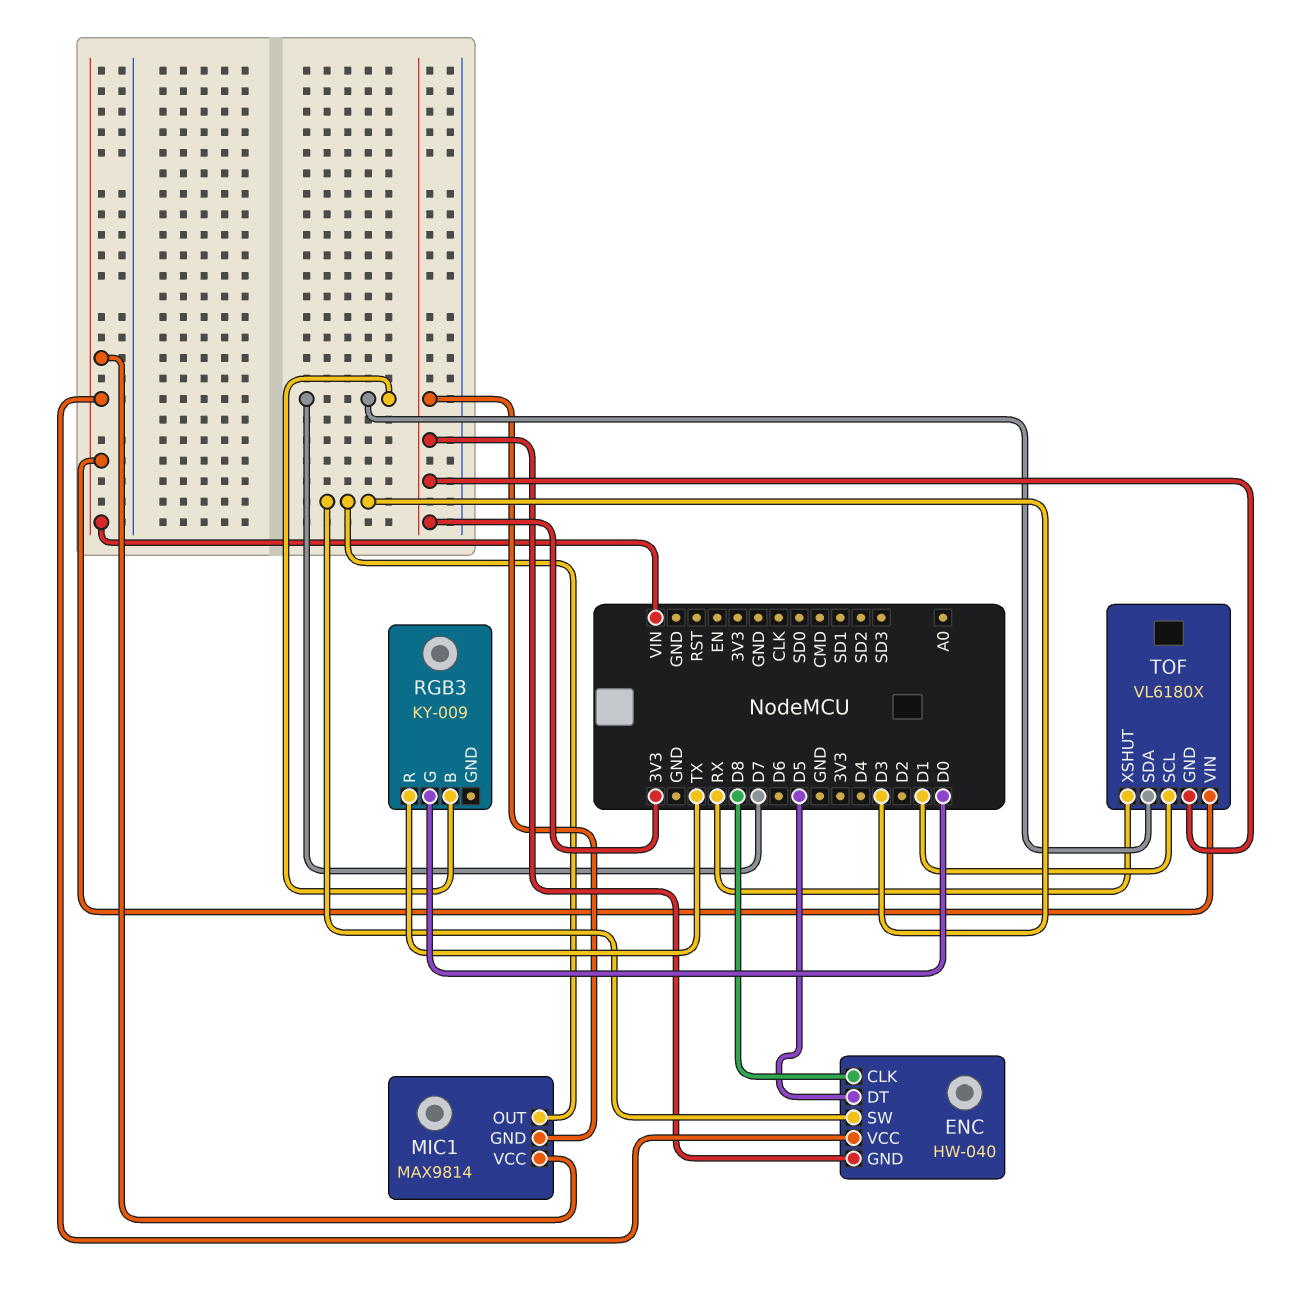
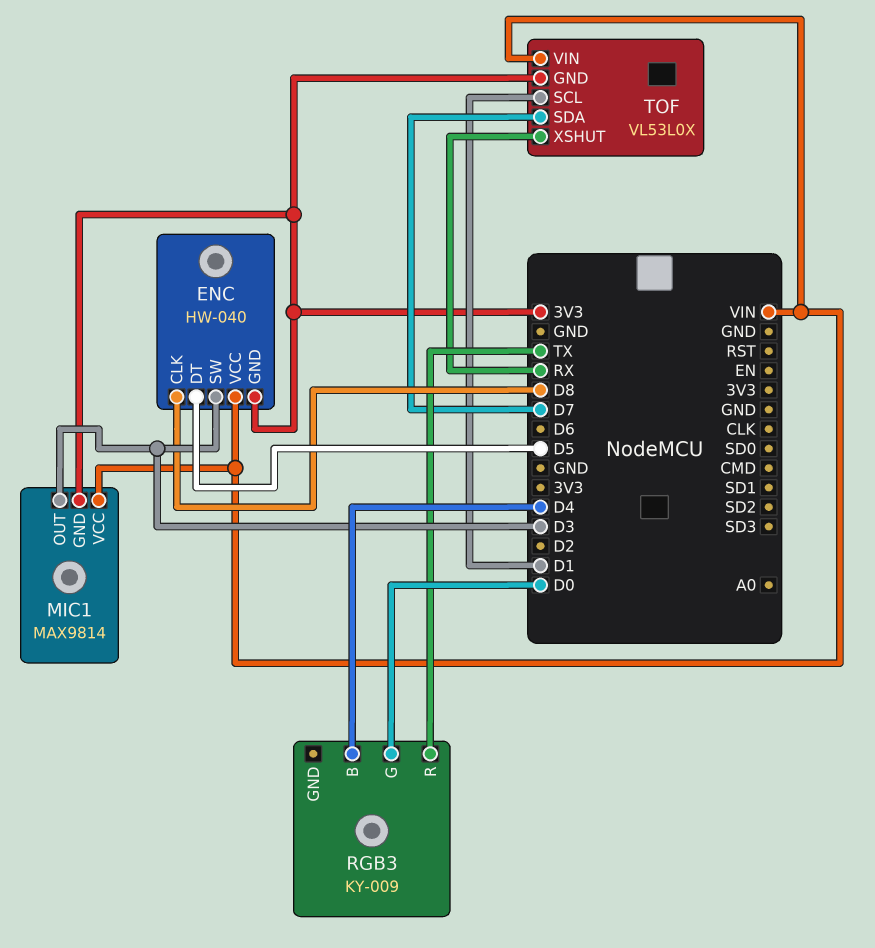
RGB3 pin B: D7 -> D4
TOF: VL6180X -> VL53L0X

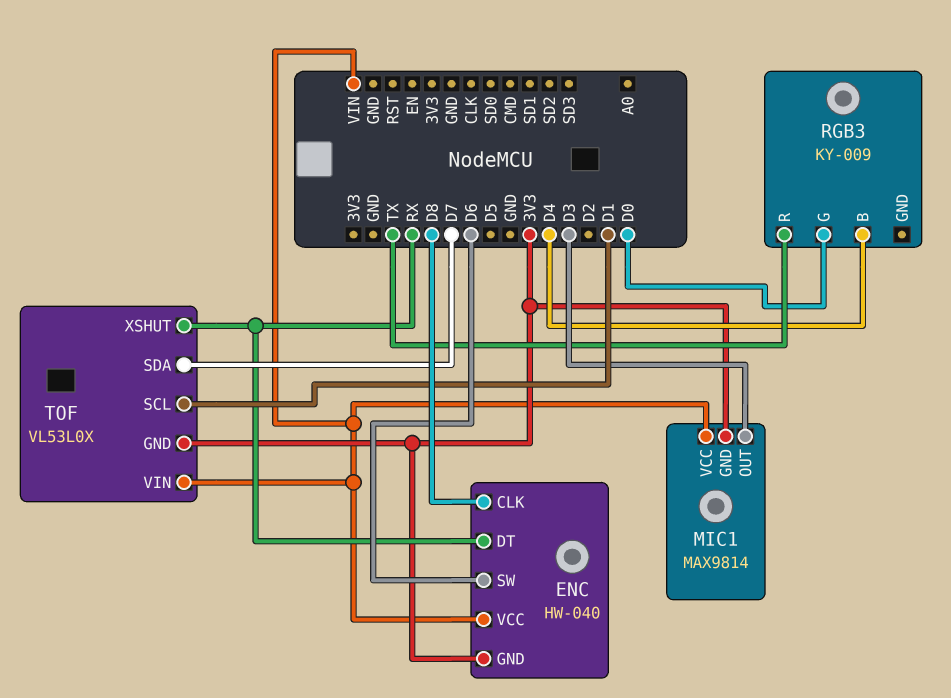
ENC pin DT: D5 -> RX
ENC pin SW: D3 -> D6

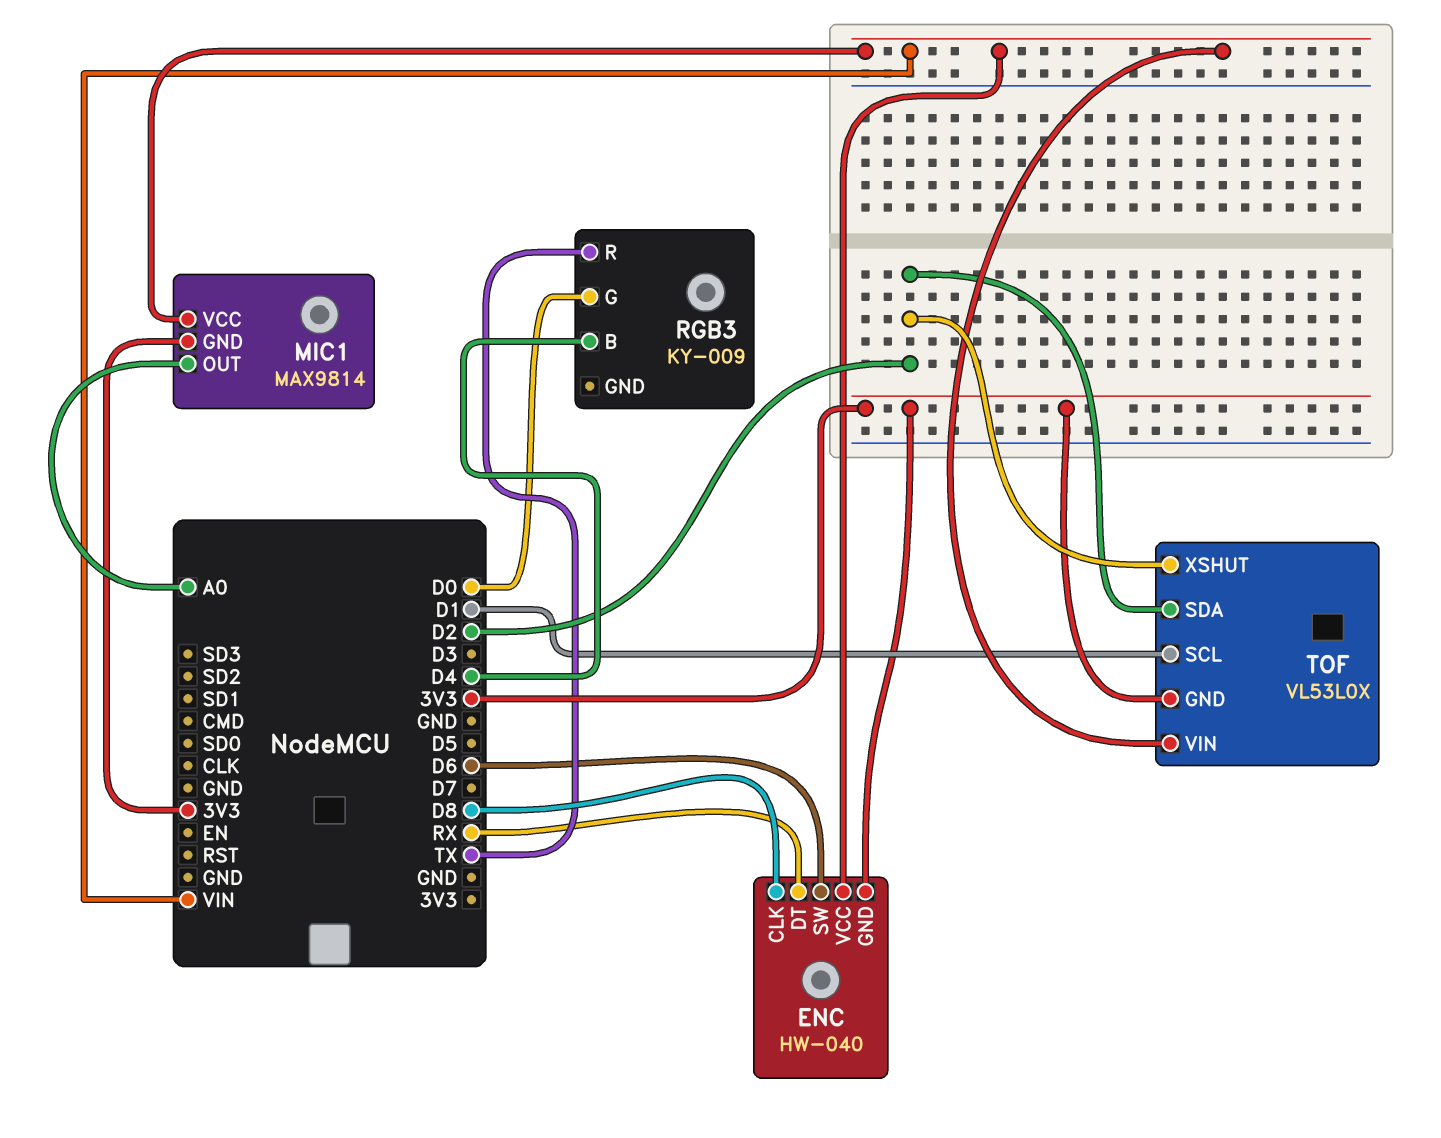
MIC1 pin OUT: D3 -> A0
TOF pin SDA: D7 -> D2
TOF pin XSHUT: RX -> D2

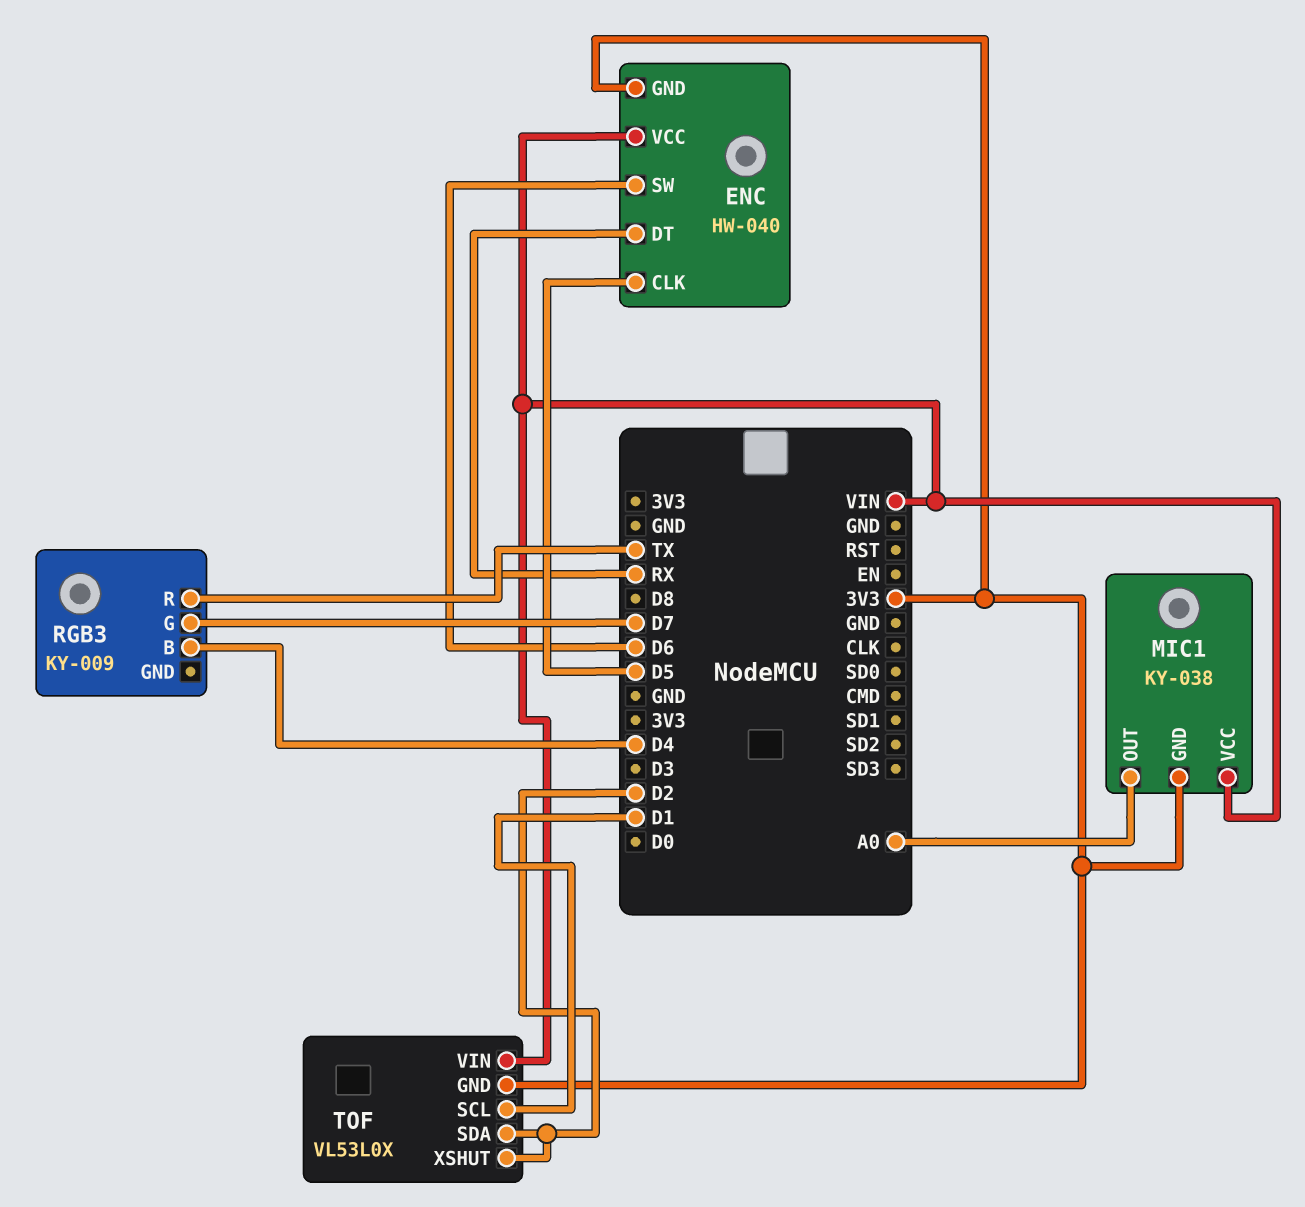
ENC pin CLK: D8 -> D5
MIC1: MAX9814 -> KY-038
RGB3 pin G: D0 -> D7

